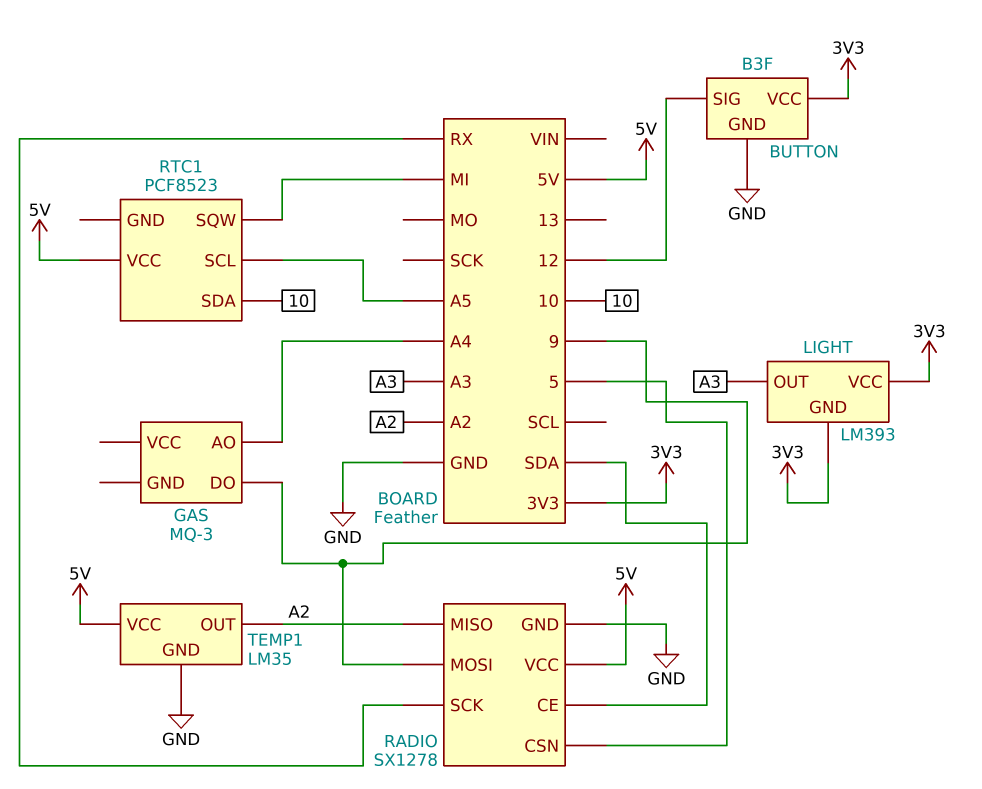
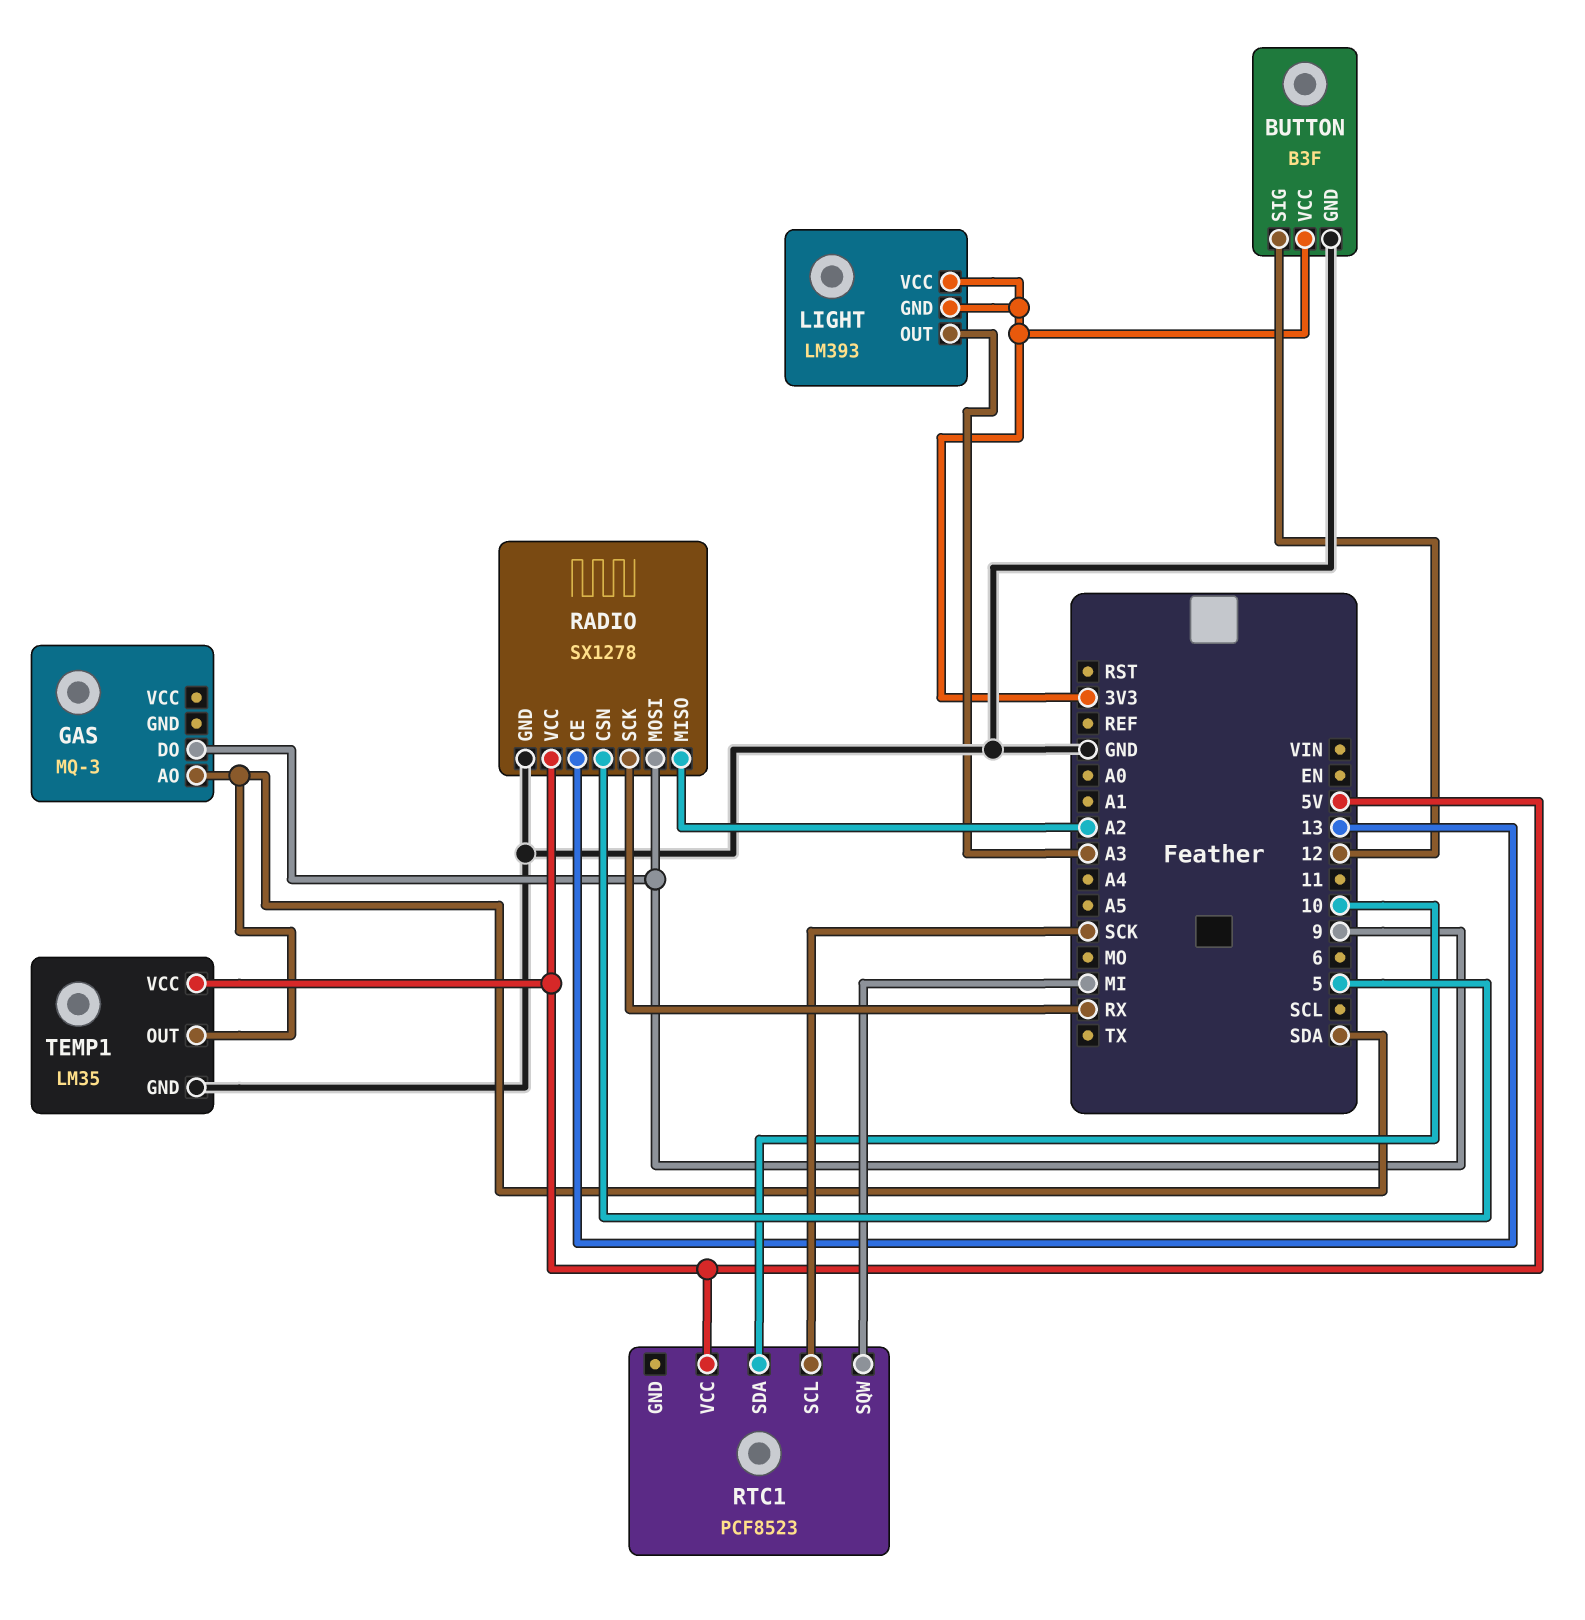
GAS pin AO: A4 -> SDA
RADIO pin CE: SDA -> 13
RTC1 pin SCL: A5 -> SCK
TEMP1 pin OUT: A2 -> SDA

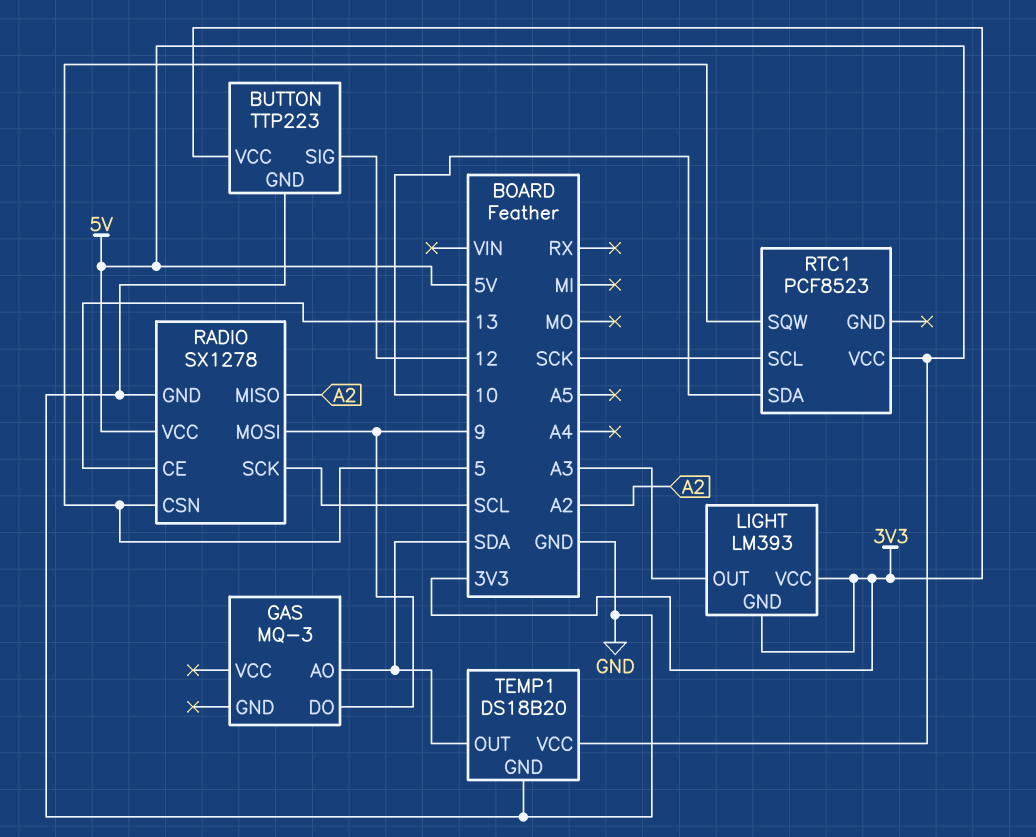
BUTTON: B3F -> TTP223
RADIO pin SCK: RX -> SCL
RTC1 pin SQW: MI -> 5
TEMP1: LM35 -> DS18B20

